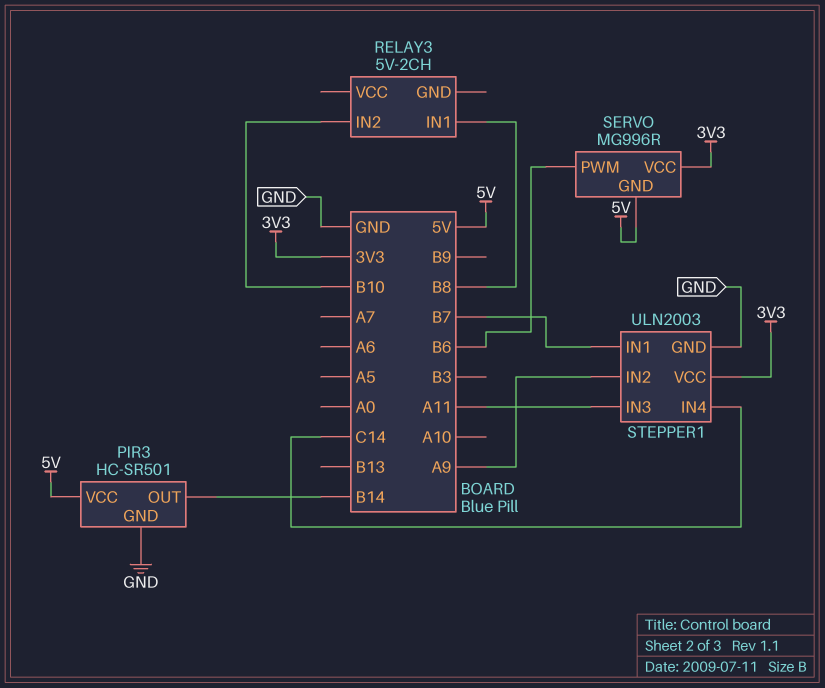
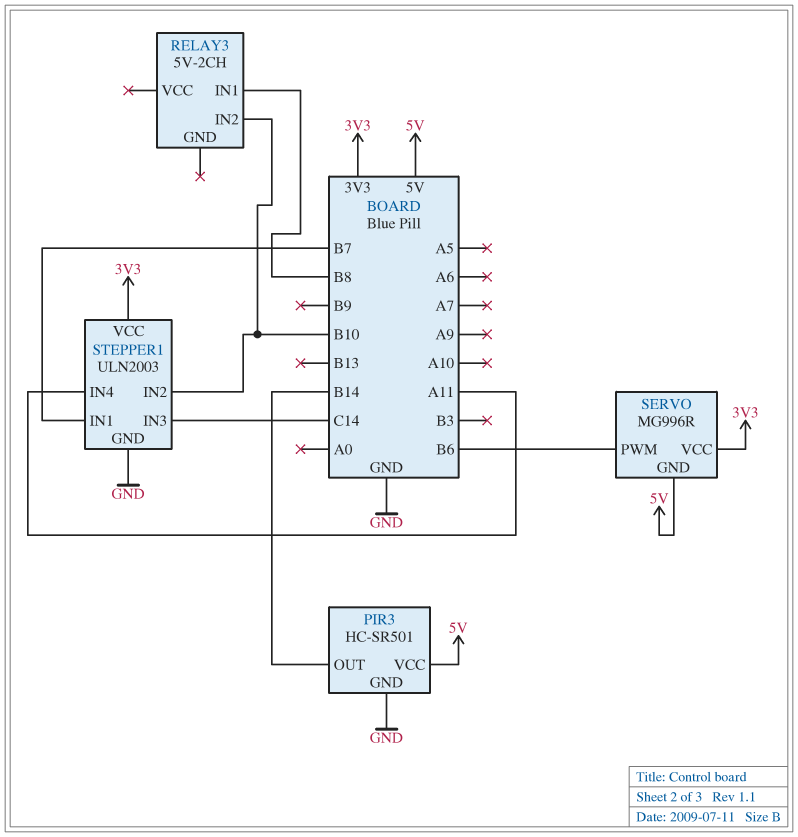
STEPPER1 pin IN2: A9 -> B10
STEPPER1 pin IN3: A11 -> C14
STEPPER1 pin IN4: C14 -> A11

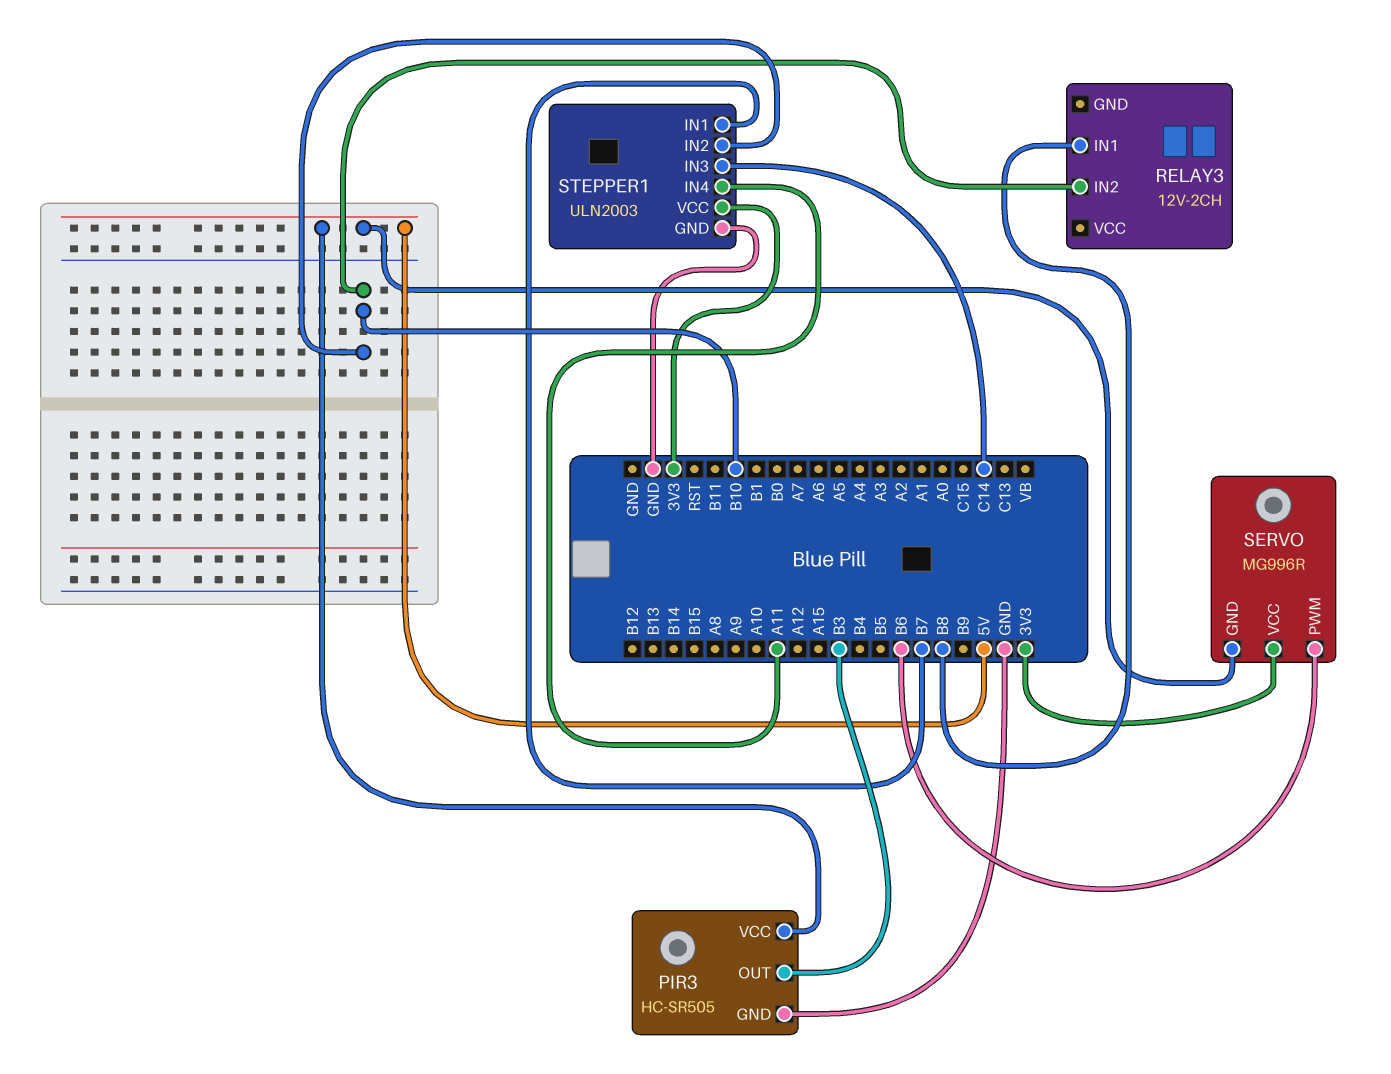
PIR3: HC-SR501 -> HC-SR505
PIR3 pin OUT: B14 -> B3
RELAY3: 5V-2CH -> 12V-2CH

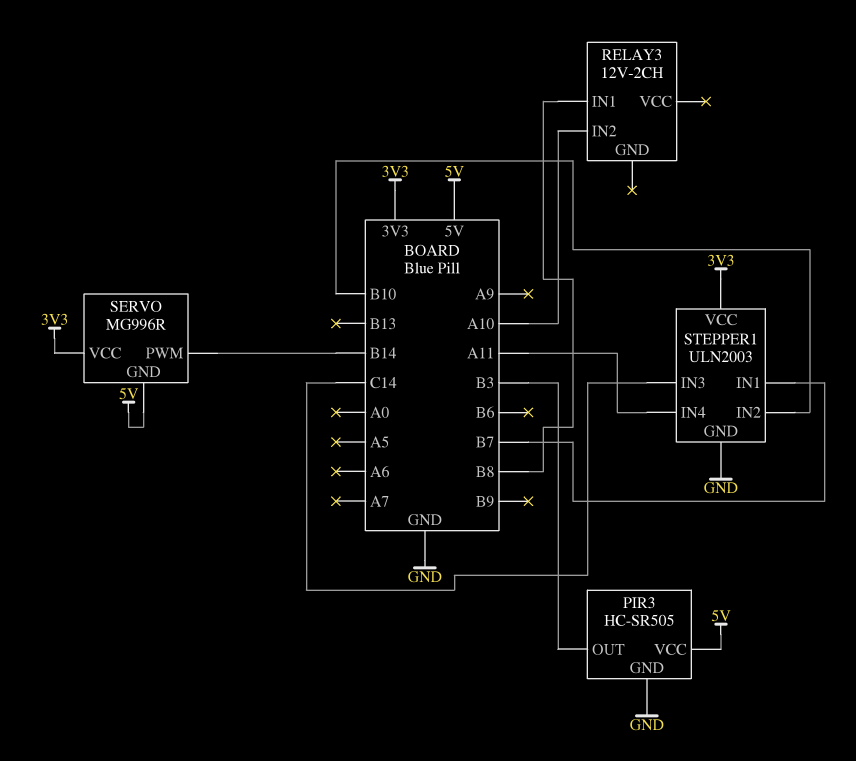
RELAY3 pin IN2: B10 -> A10
SERVO pin PWM: B6 -> B14

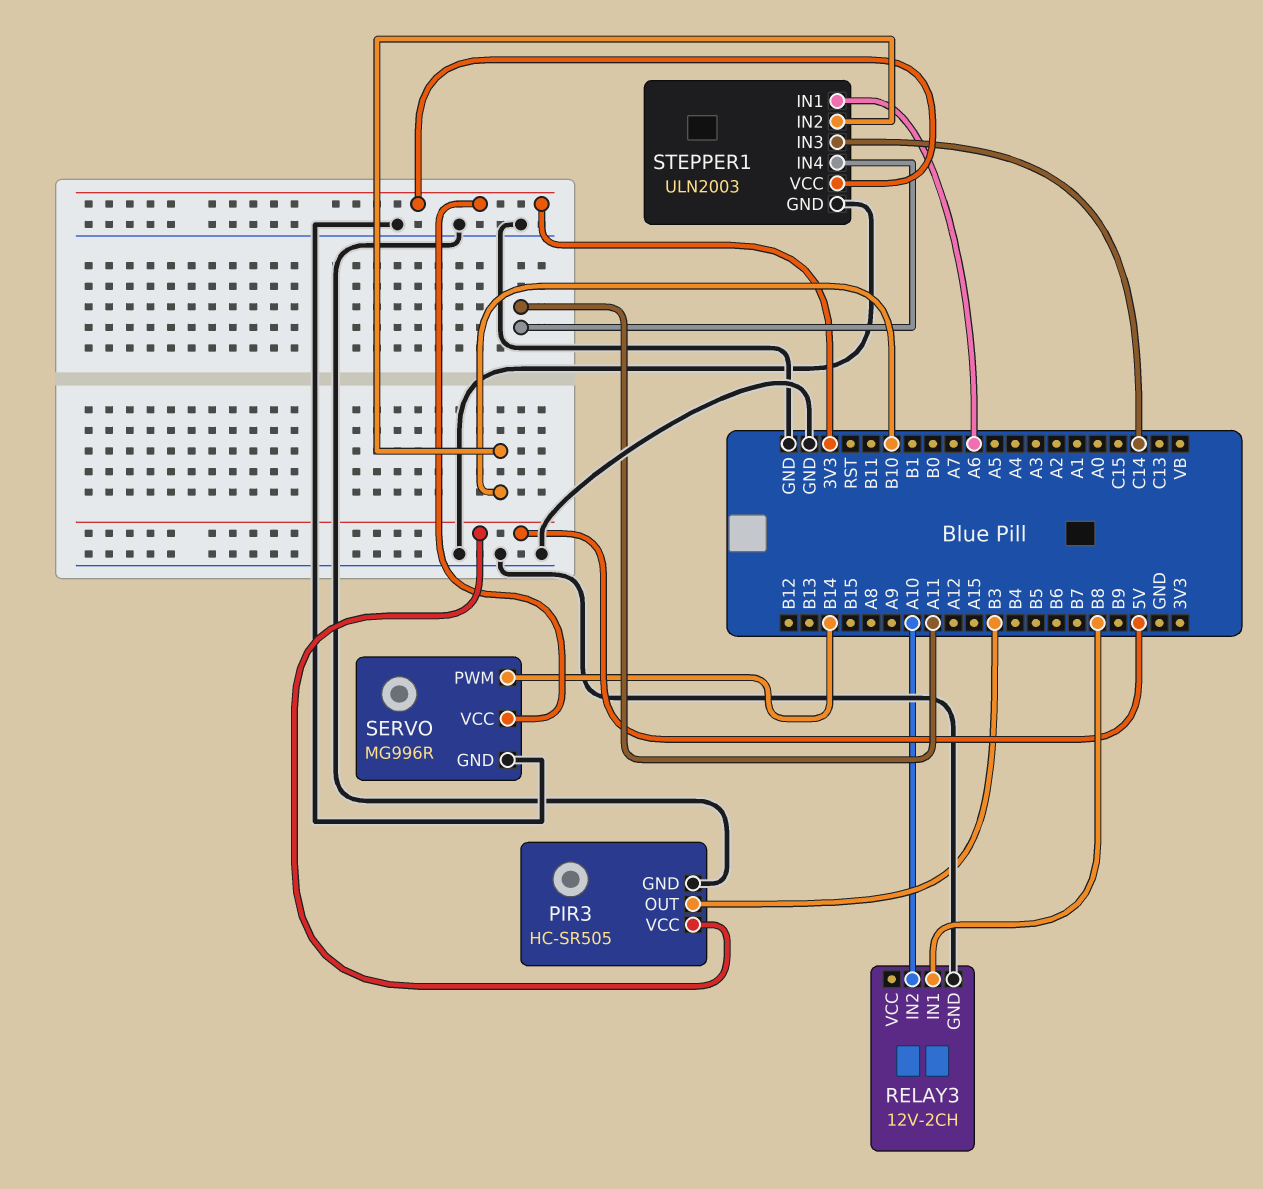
RELAY3 pin GND: none -> GND
SERVO pin GND: 5V -> GND
STEPPER1 pin IN1: B7 -> A6

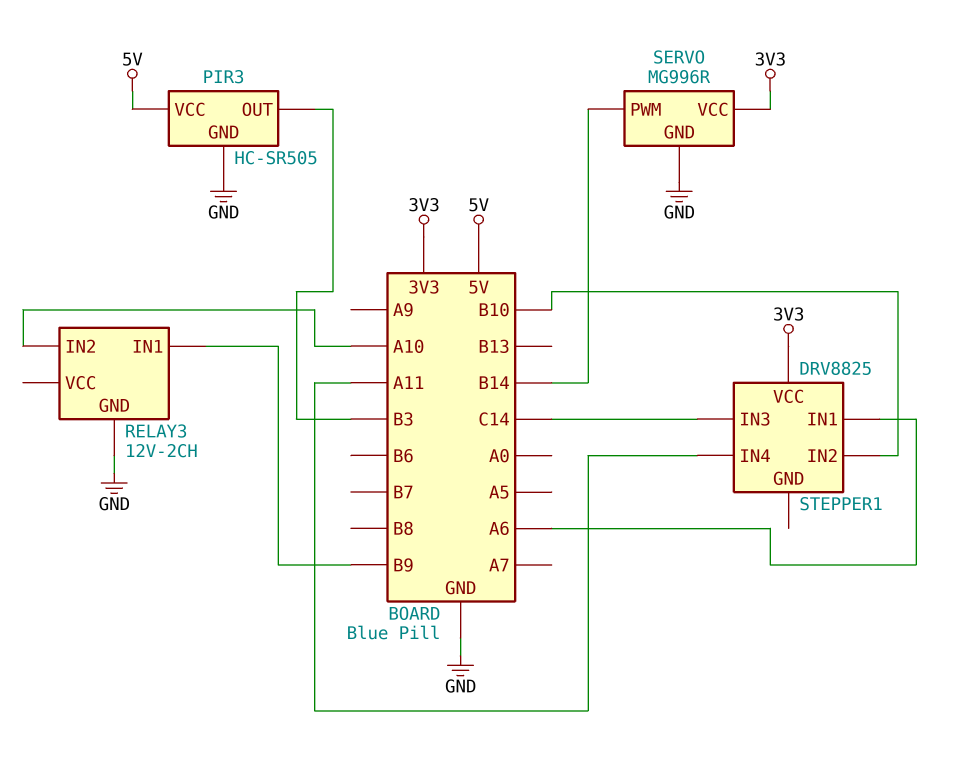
RELAY3 pin IN1: B8 -> B9
STEPPER1: ULN2003 -> DRV8825
STEPPER1 pin GND: GND -> none

